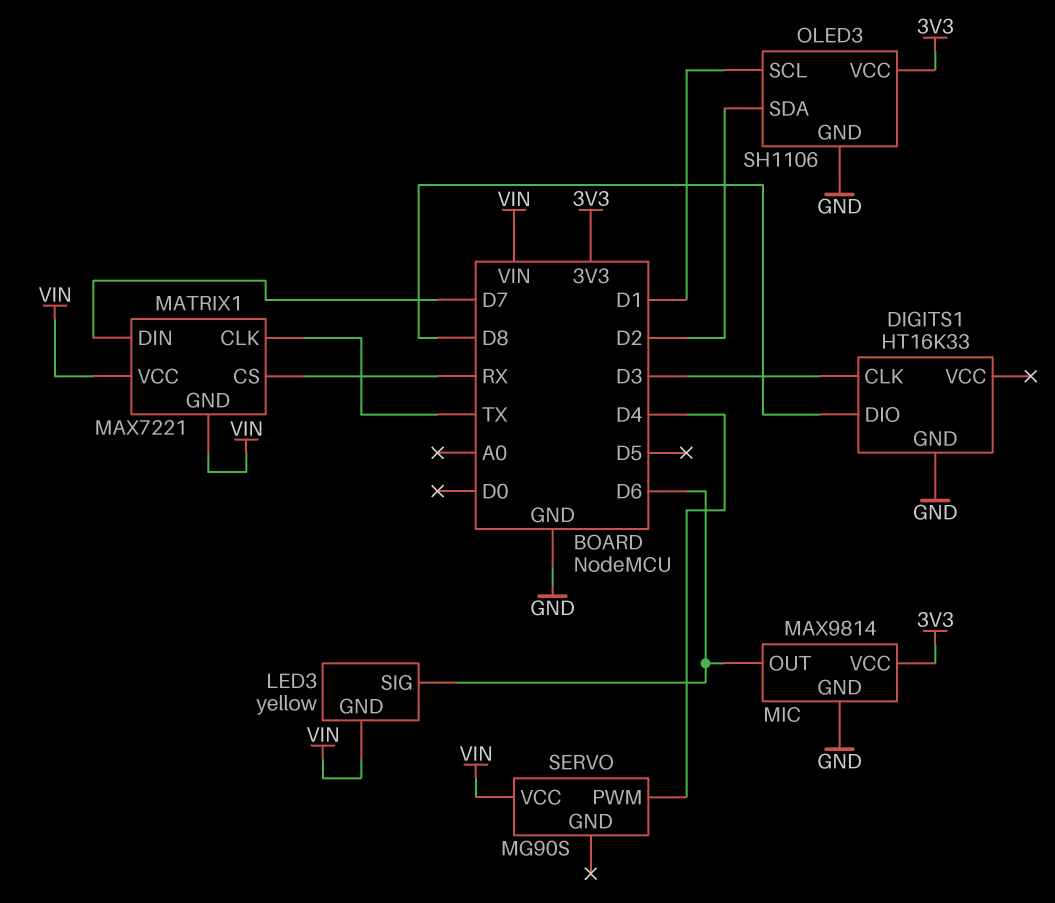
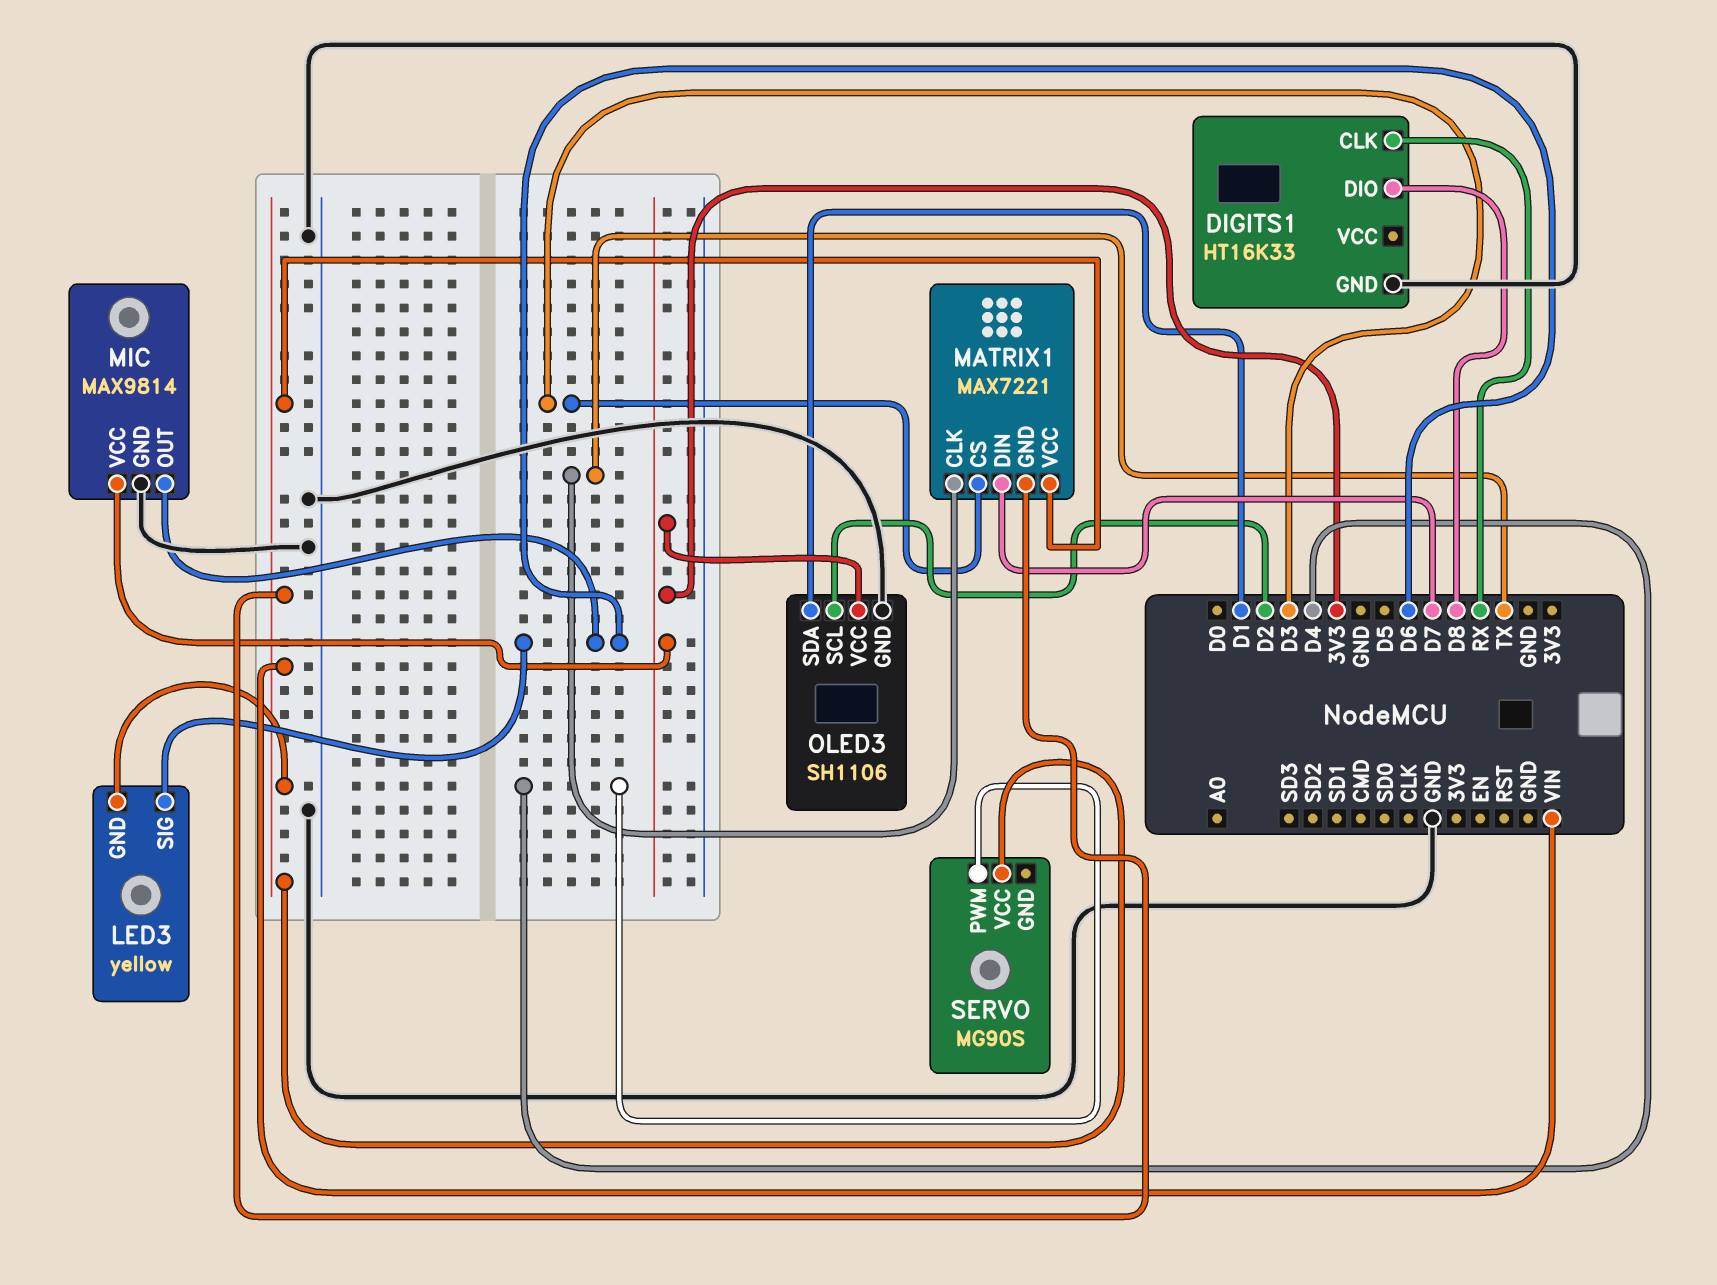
DIGITS1 pin CLK: D3 -> RX
MATRIX1 pin CS: RX -> D3
OLED3 pin SCL: D1 -> D2
OLED3 pin SDA: D2 -> D1

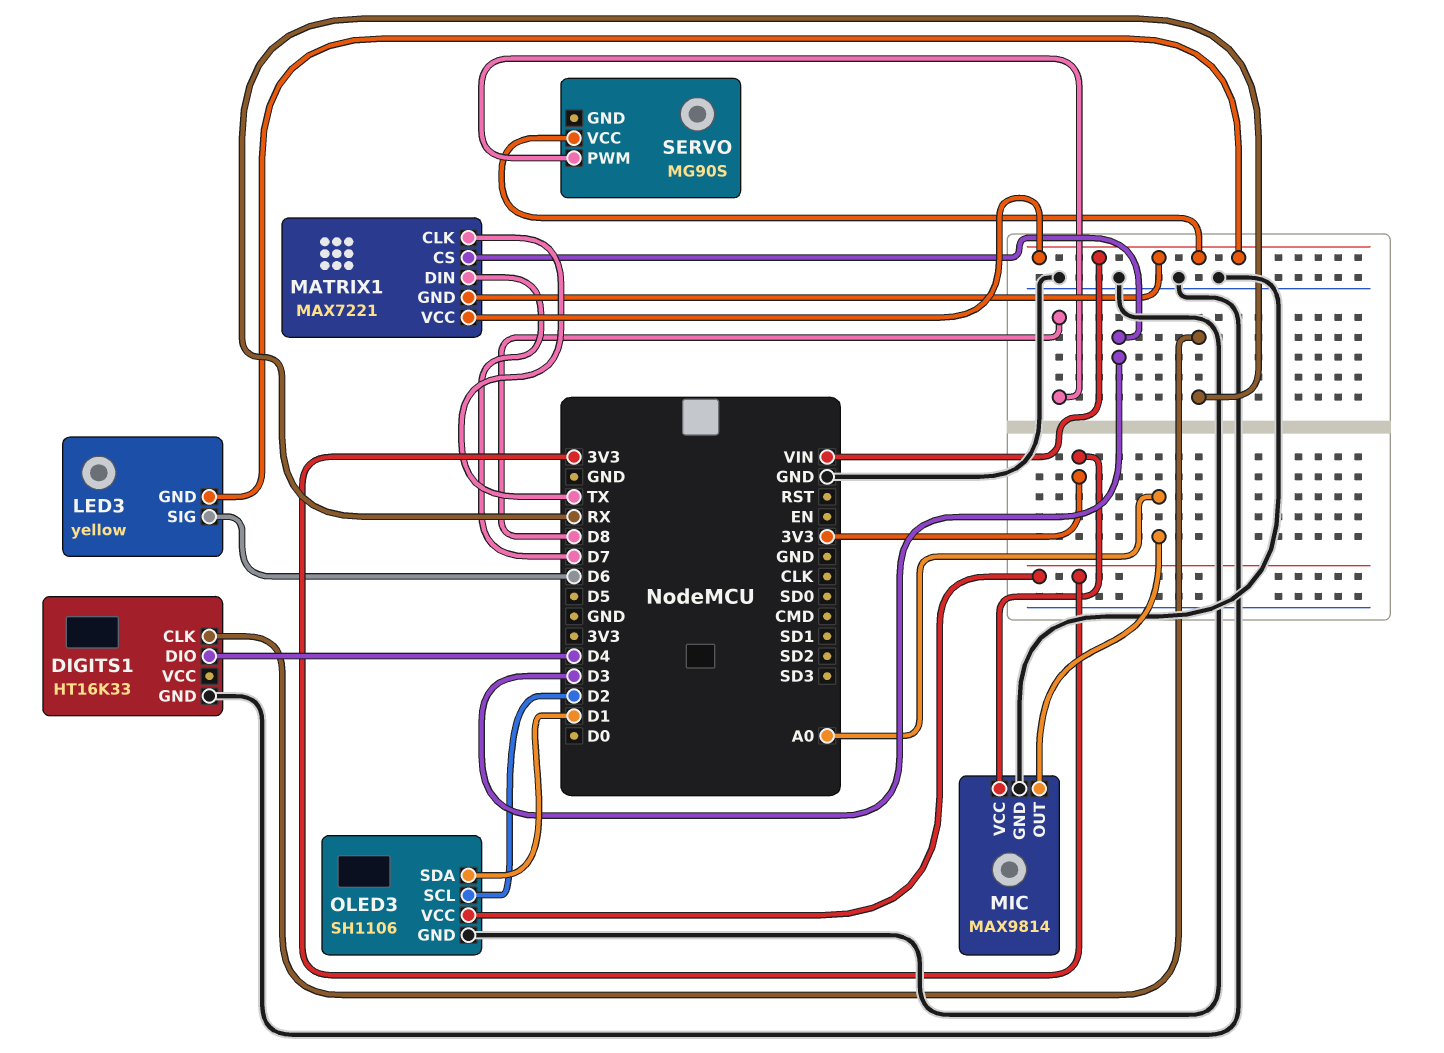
DIGITS1 pin DIO: D8 -> D4
MIC pin OUT: D6 -> A0
SERVO pin PWM: D4 -> D8

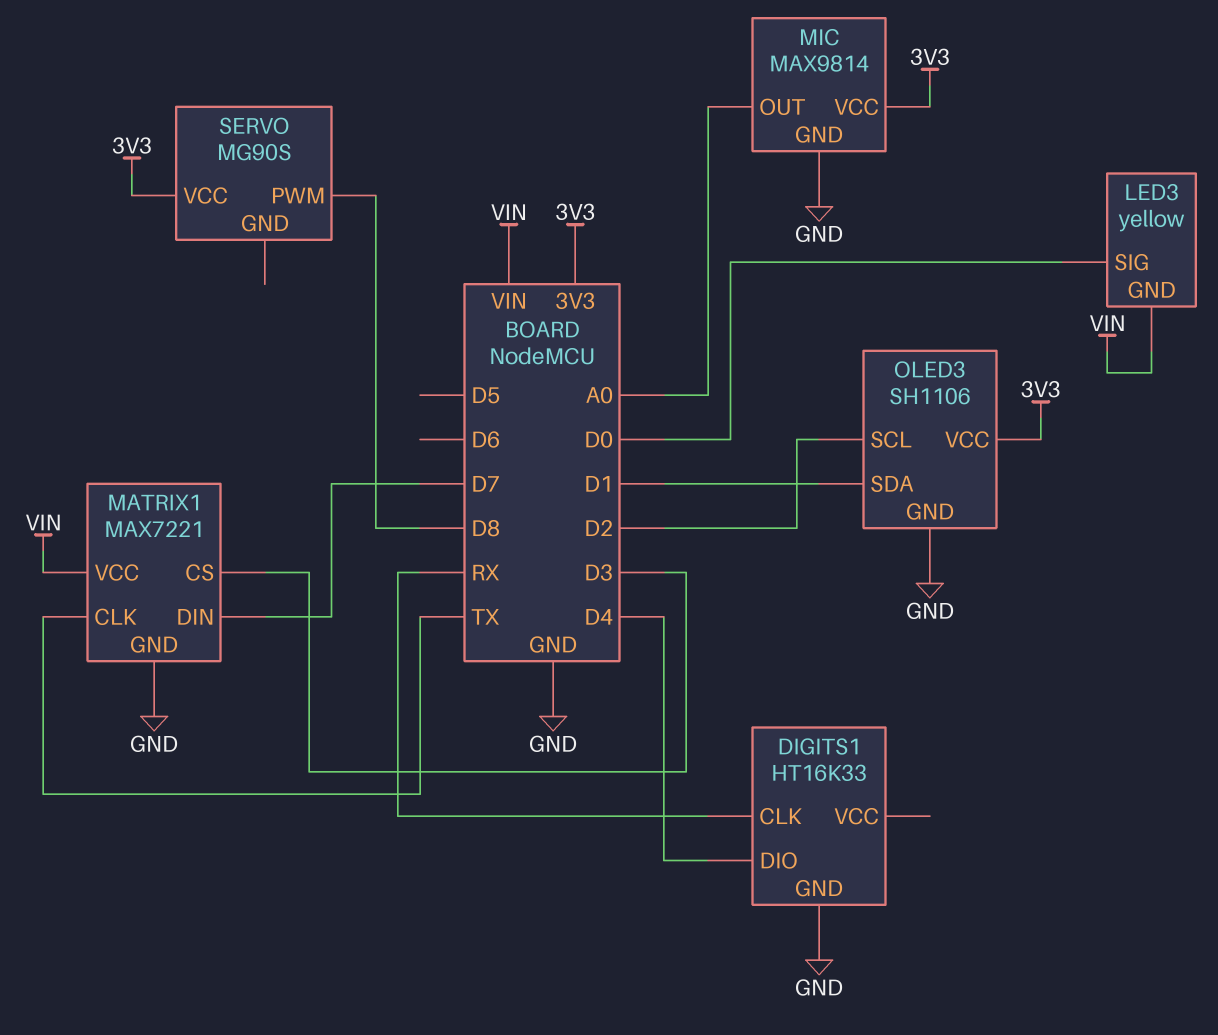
LED3 pin SIG: D6 -> D0
MATRIX1 pin GND: VIN -> GND
SERVO pin VCC: VIN -> 3V3

